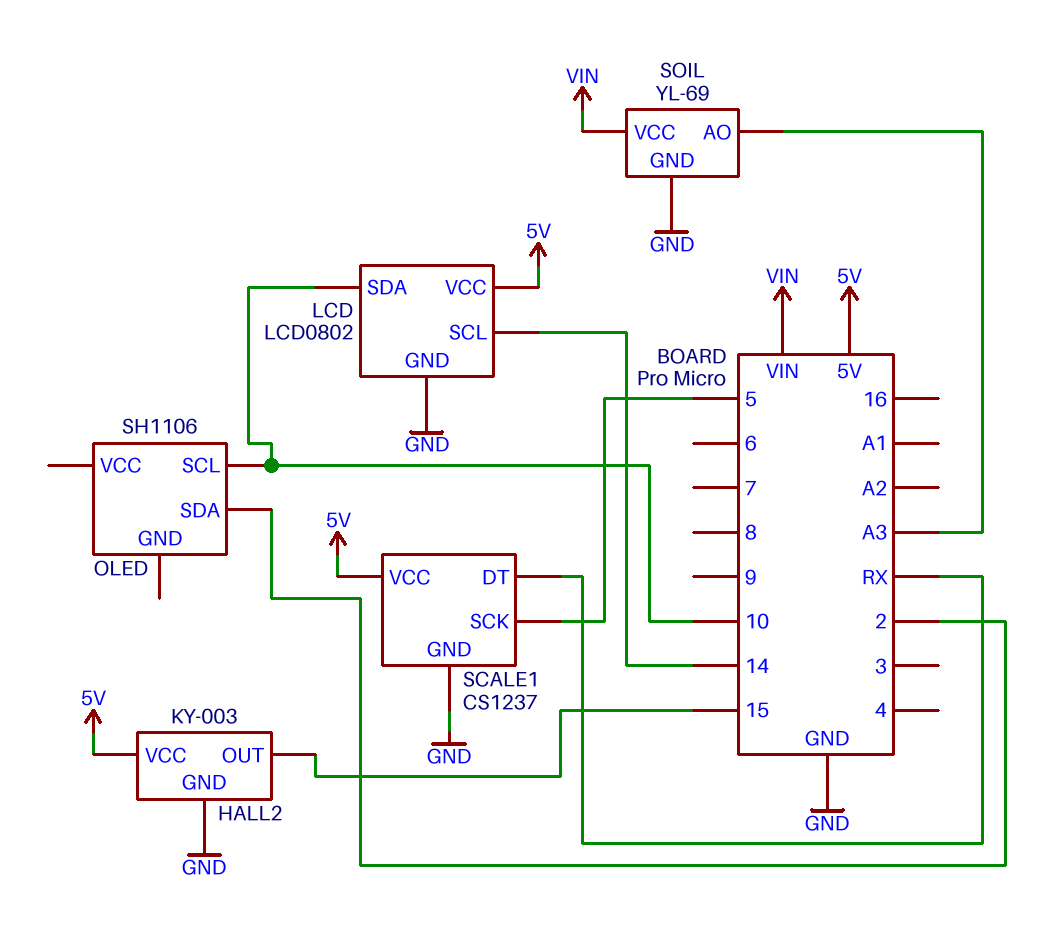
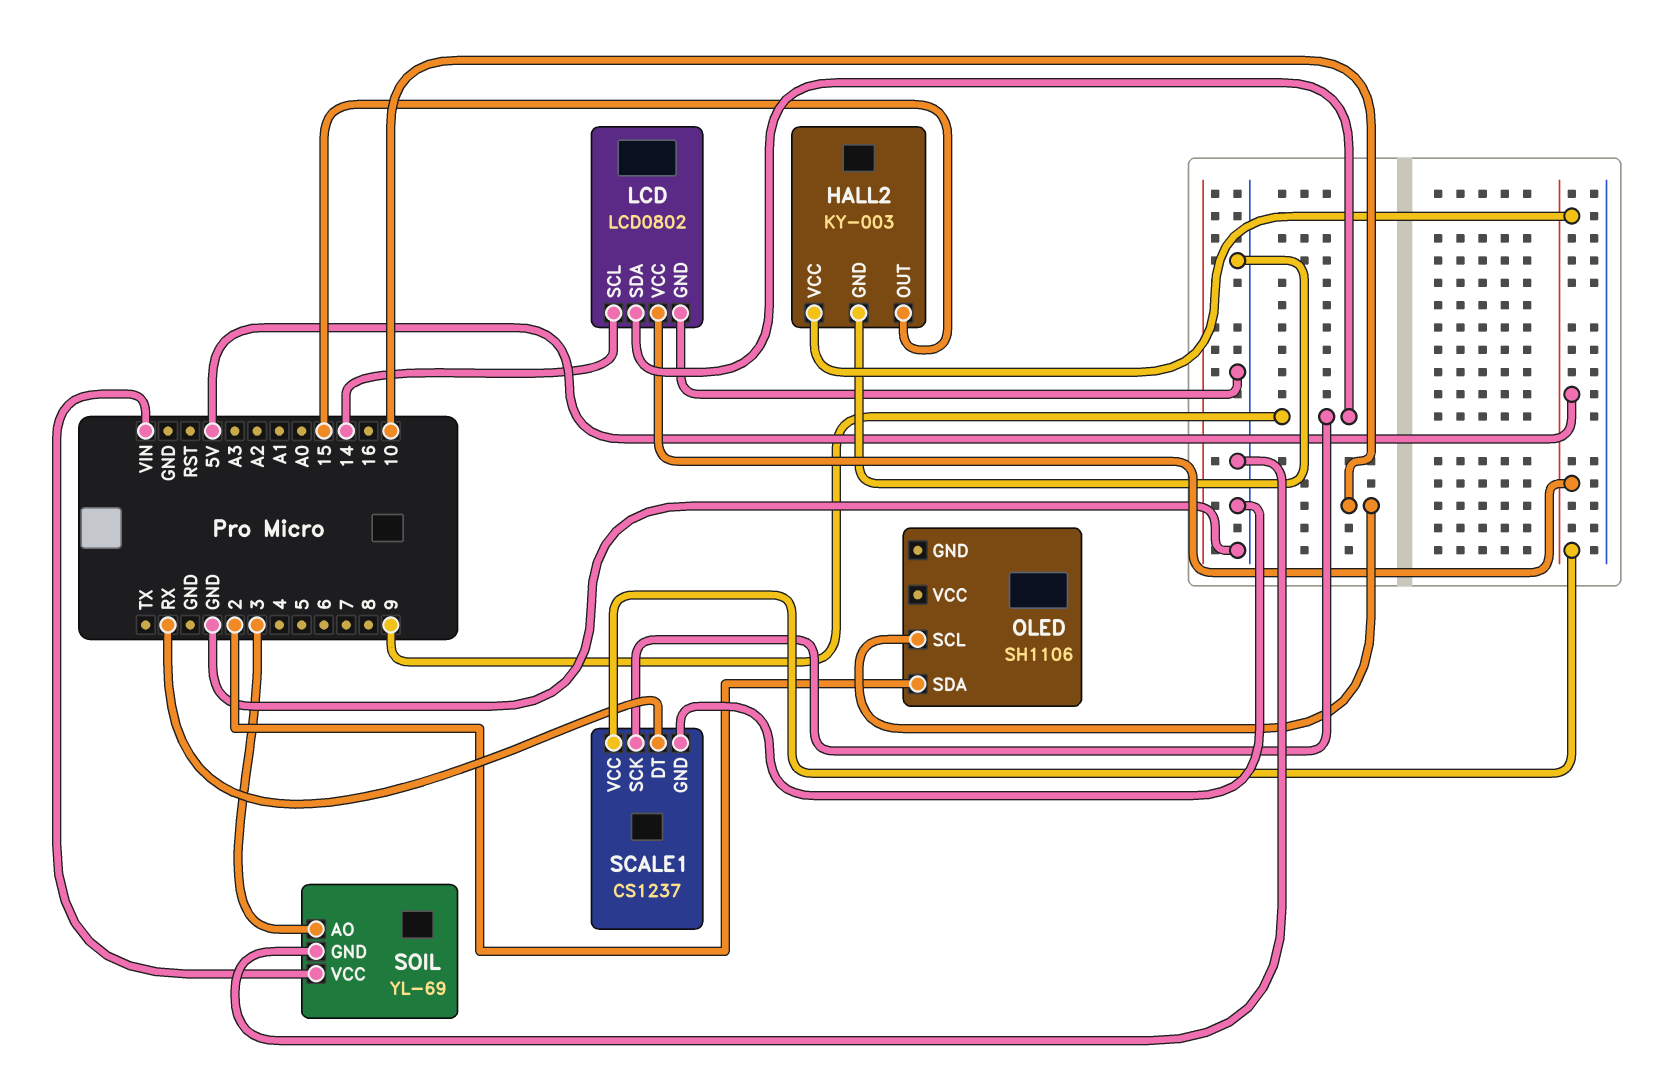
LCD pin SDA: 10 -> 9
SCALE1 pin SCK: 5 -> 9
SOIL pin AO: A3 -> 3

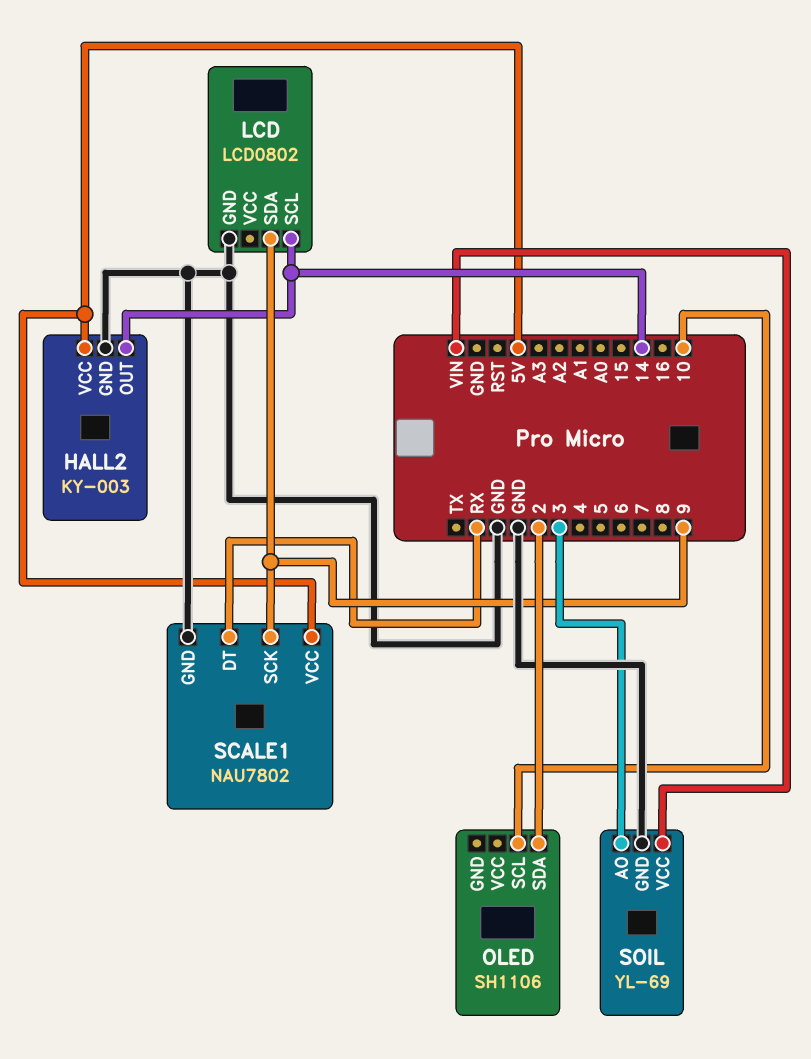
HALL2 pin OUT: 15 -> 14
LCD pin VCC: 5V -> none
SCALE1: CS1237 -> NAU7802

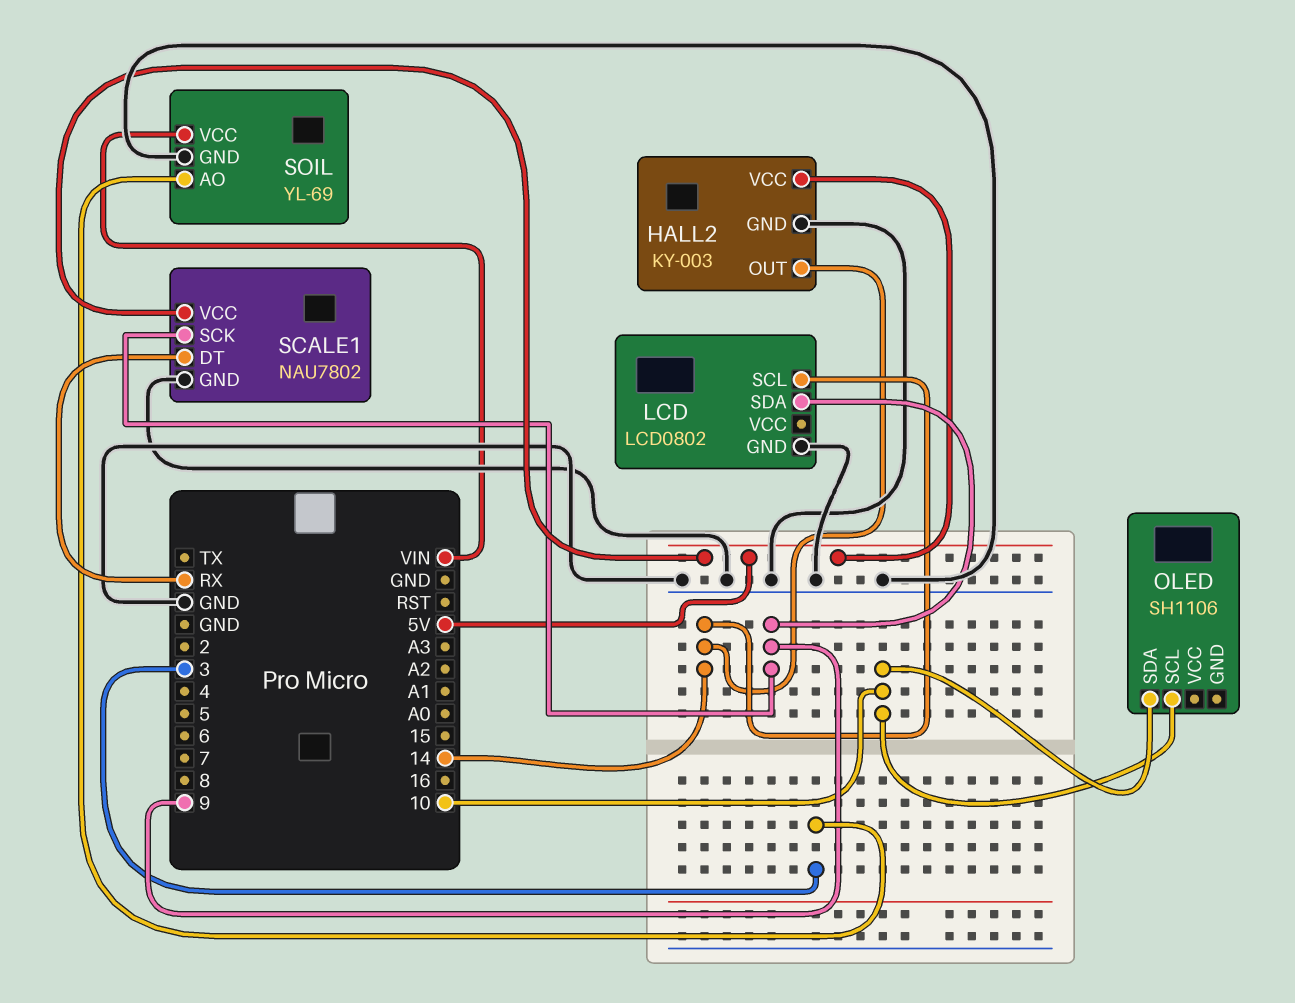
OLED pin SDA: 2 -> 10

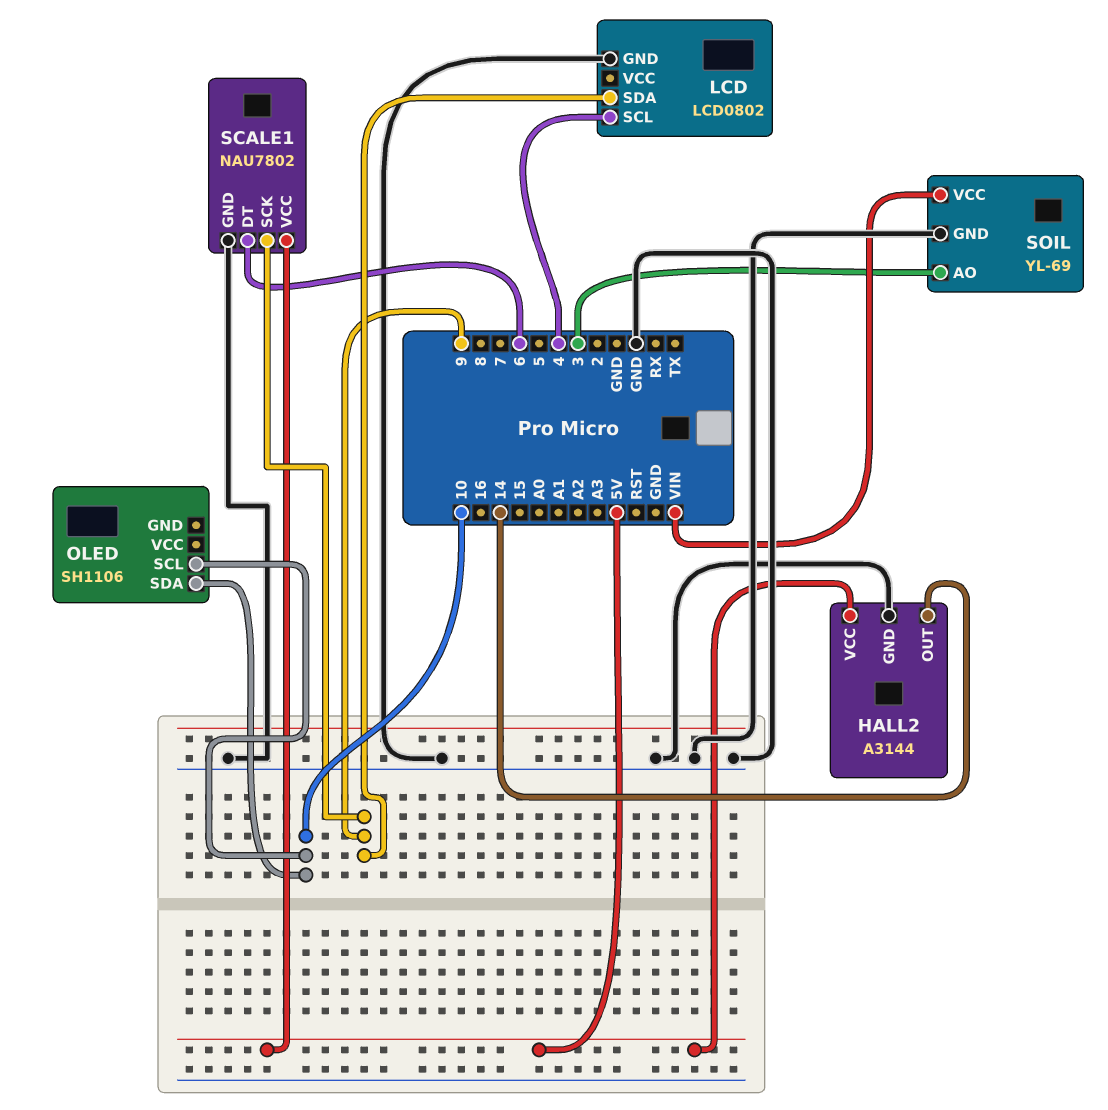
HALL2: KY-003 -> A3144
LCD pin SCL: 14 -> 4
SCALE1 pin DT: RX -> 6

